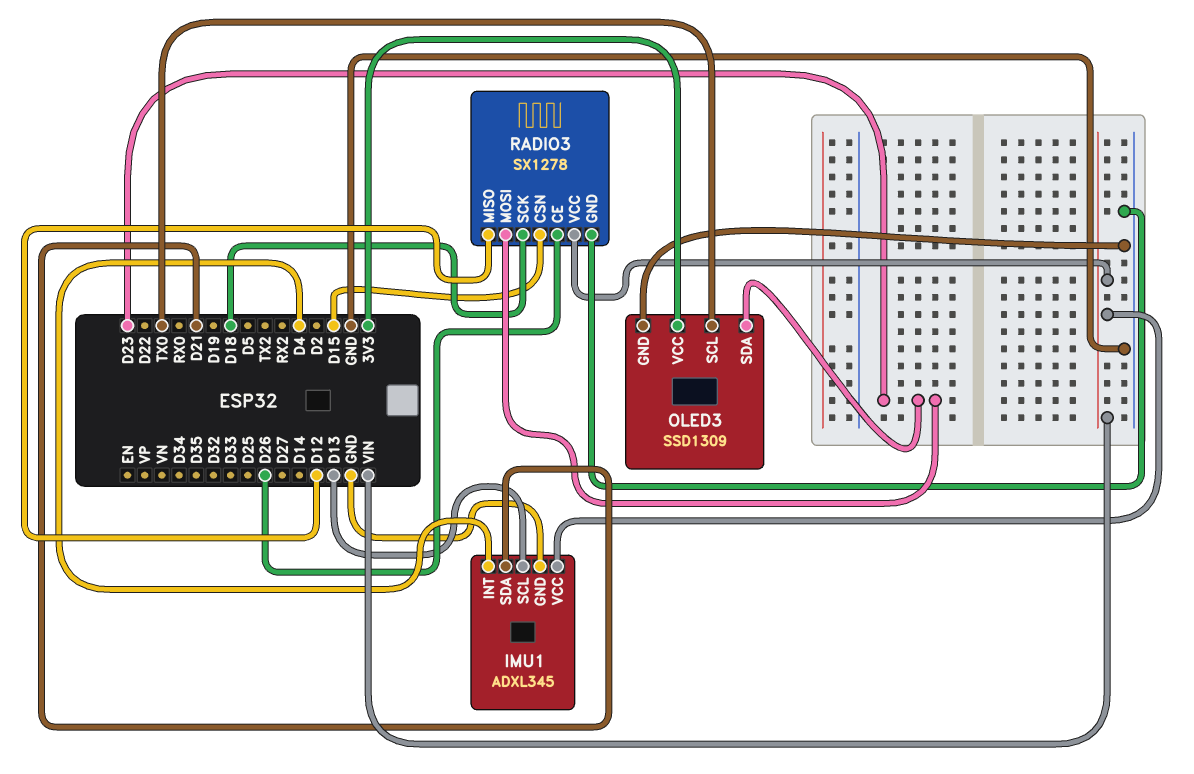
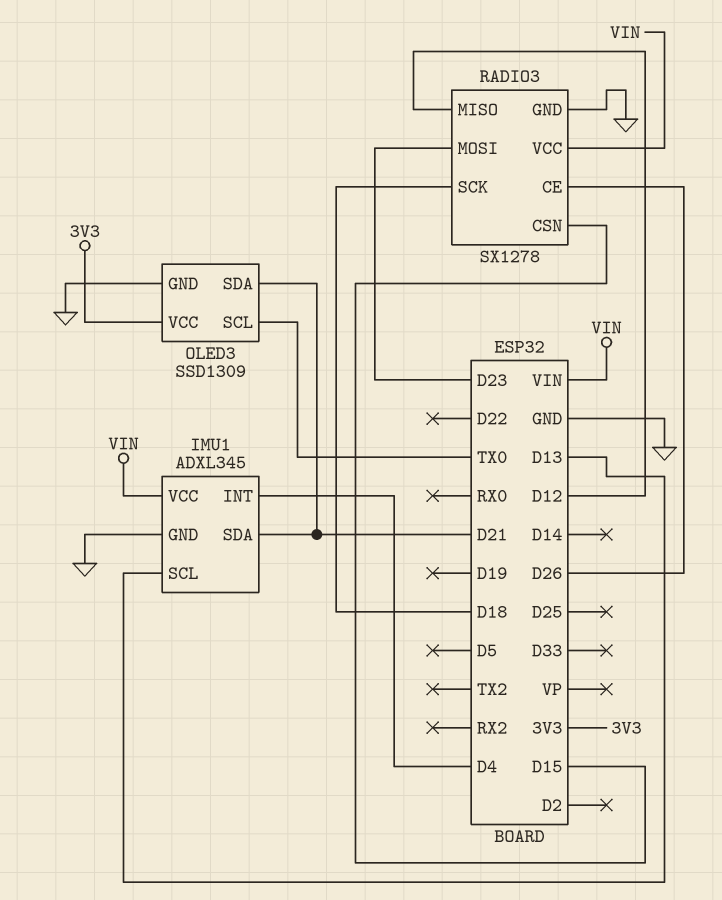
OLED3 pin SDA: D23 -> D21

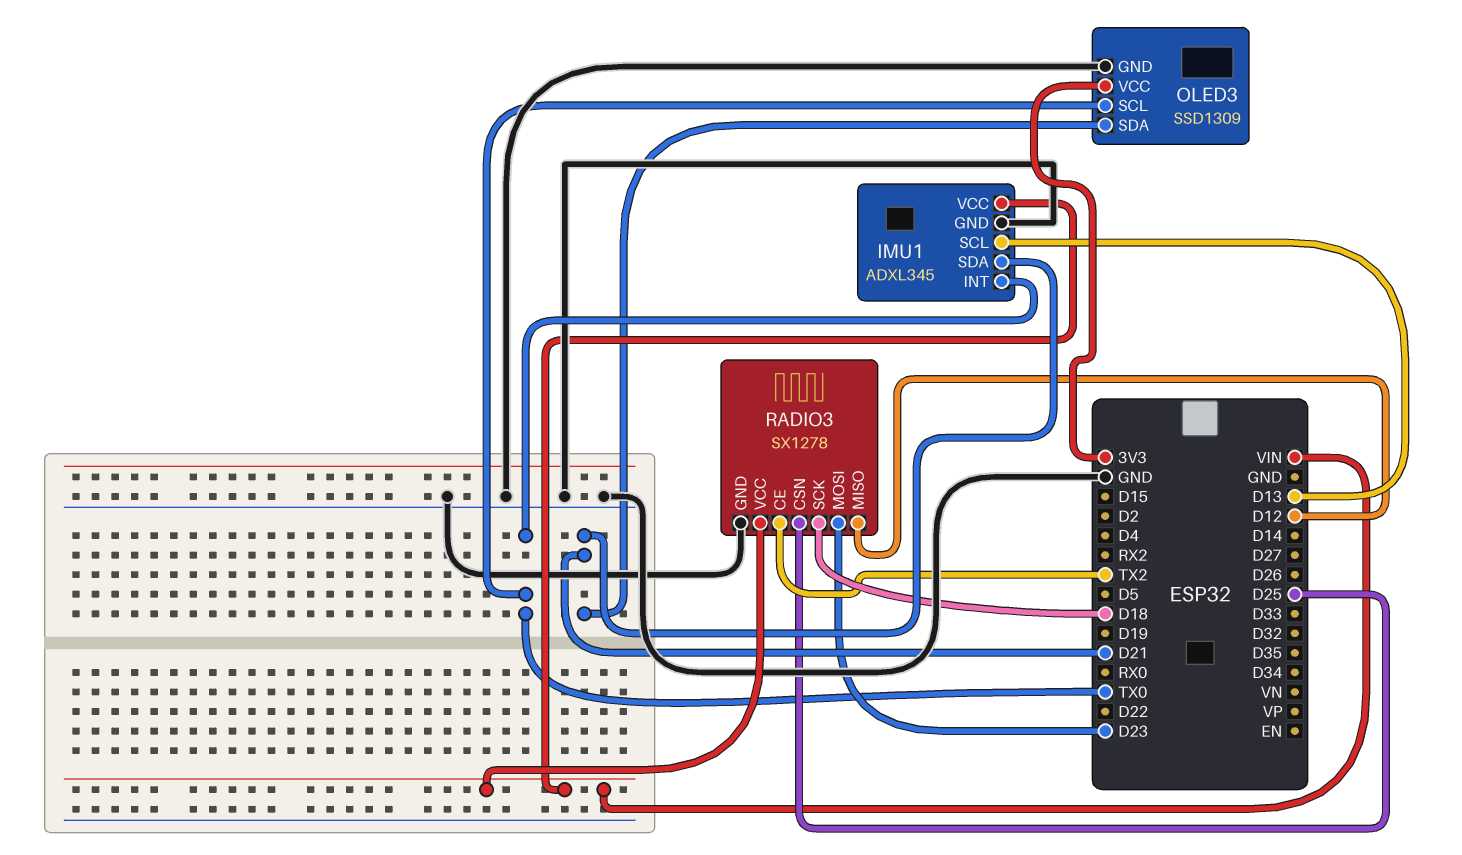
IMU1 pin INT: D4 -> TX0
RADIO3 pin CE: D26 -> TX2
RADIO3 pin CSN: D15 -> D25

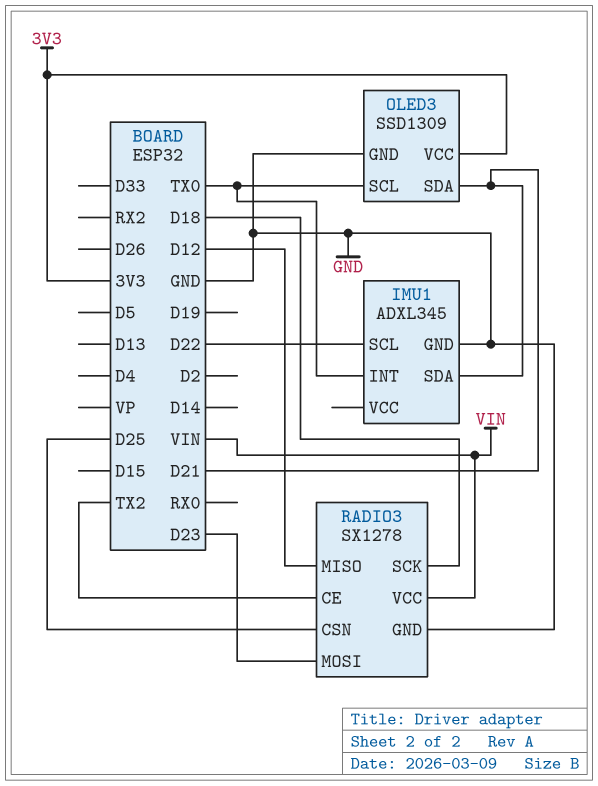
IMU1 pin SCL: D13 -> D22
IMU1 pin VCC: VIN -> none

